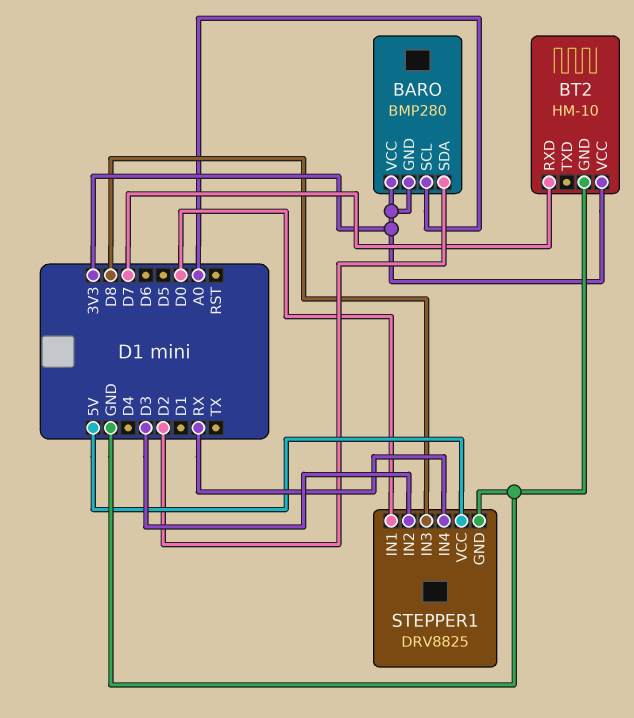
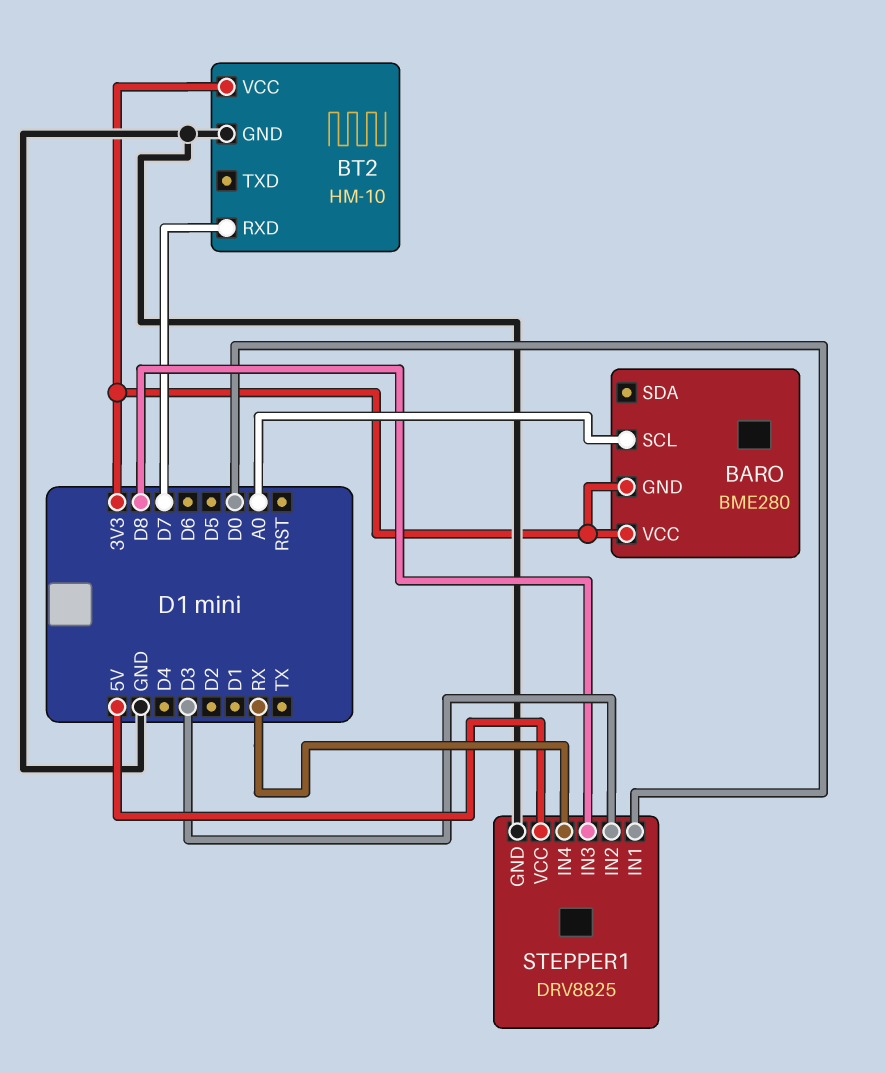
BARO: BMP280 -> BME280
BARO pin SDA: D2 -> none

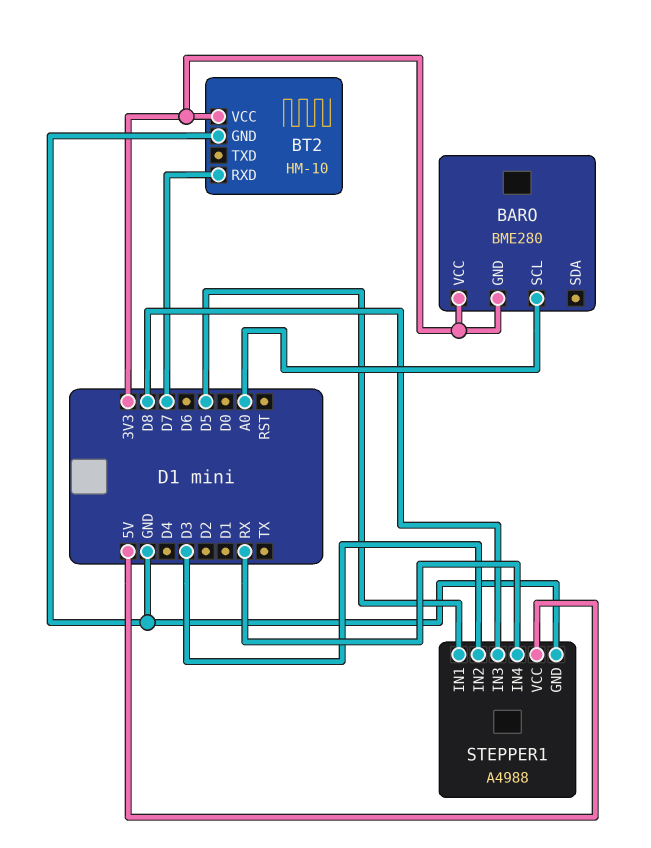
STEPPER1: DRV8825 -> A4988
STEPPER1 pin IN1: D0 -> D5

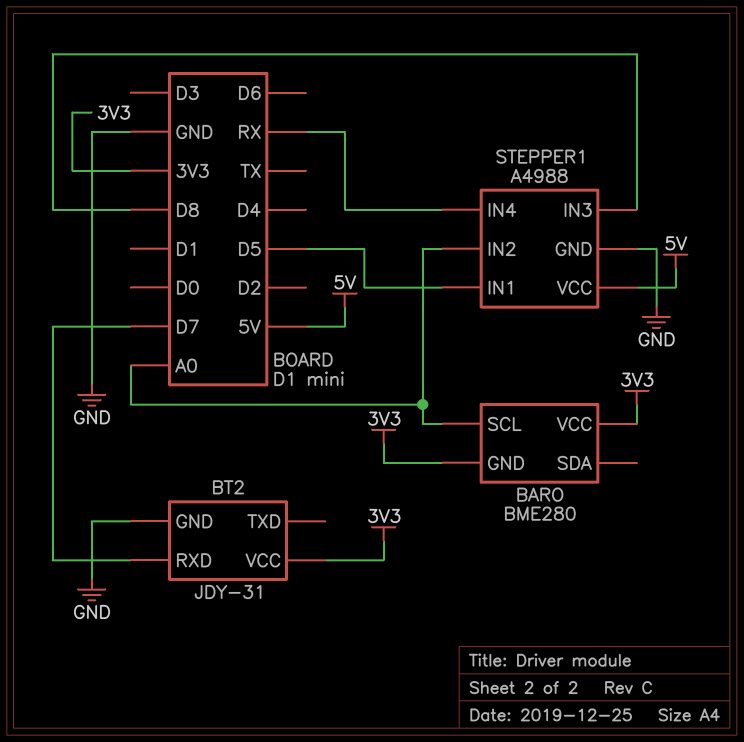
BT2: HM-10 -> JDY-31
STEPPER1 pin IN2: D3 -> A0

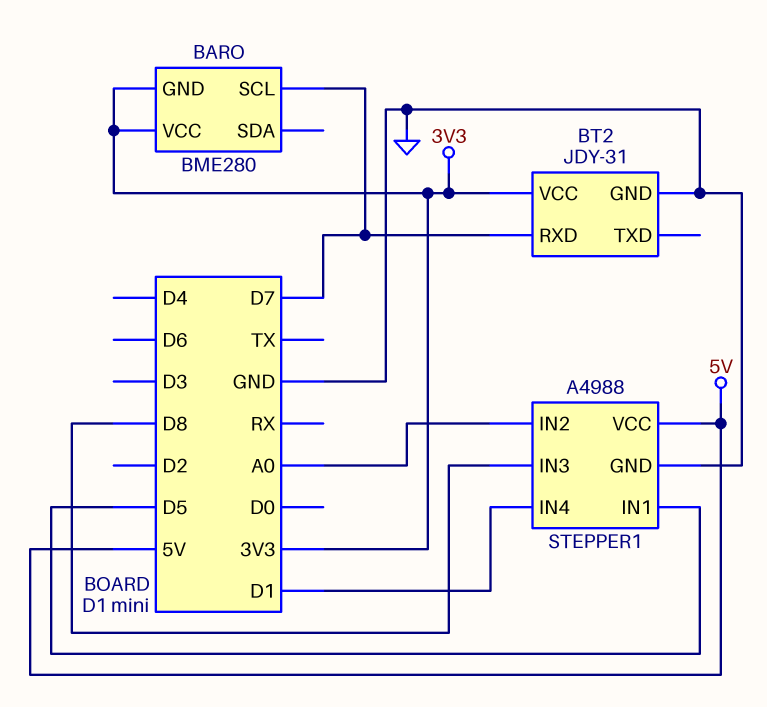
BARO pin SCL: A0 -> D7
STEPPER1 pin IN4: RX -> D1

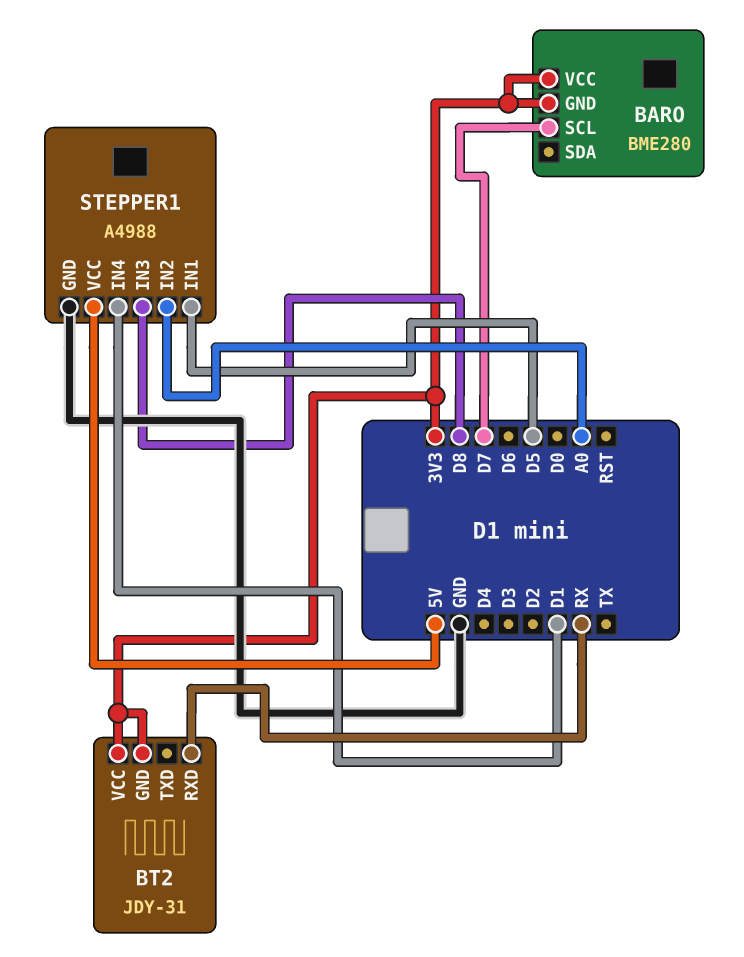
BT2 pin GND: GND -> 3V3
BT2 pin RXD: D7 -> RX

